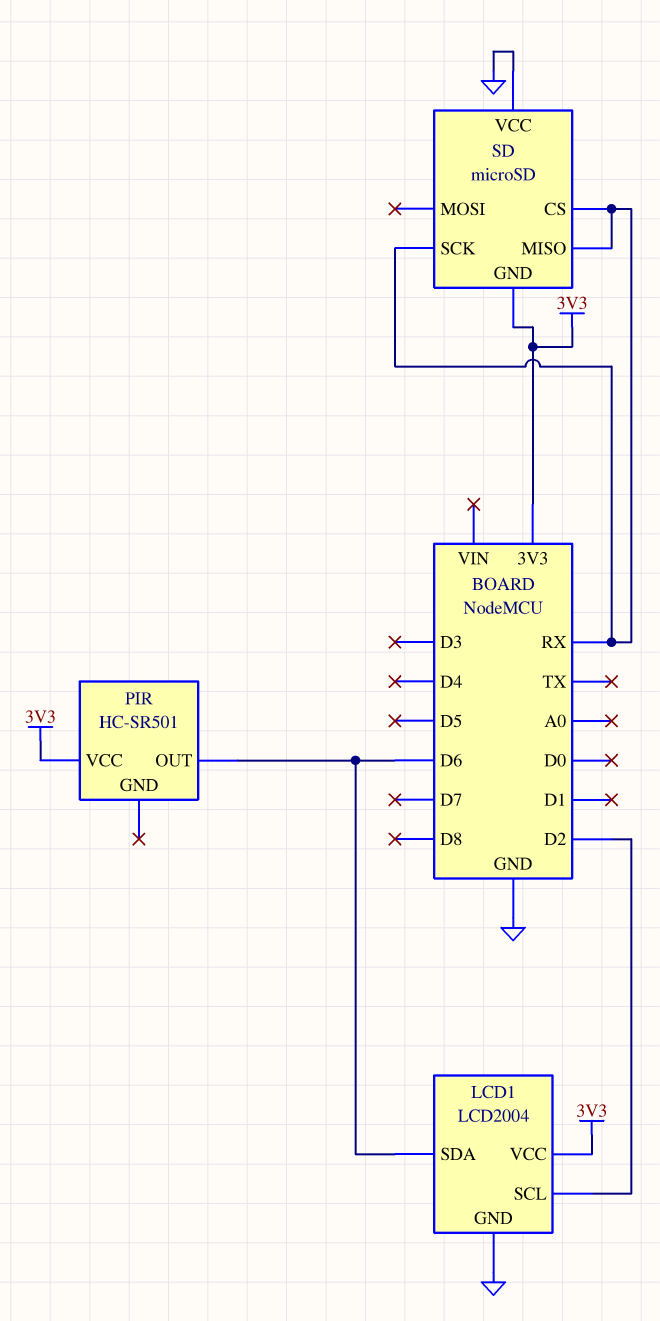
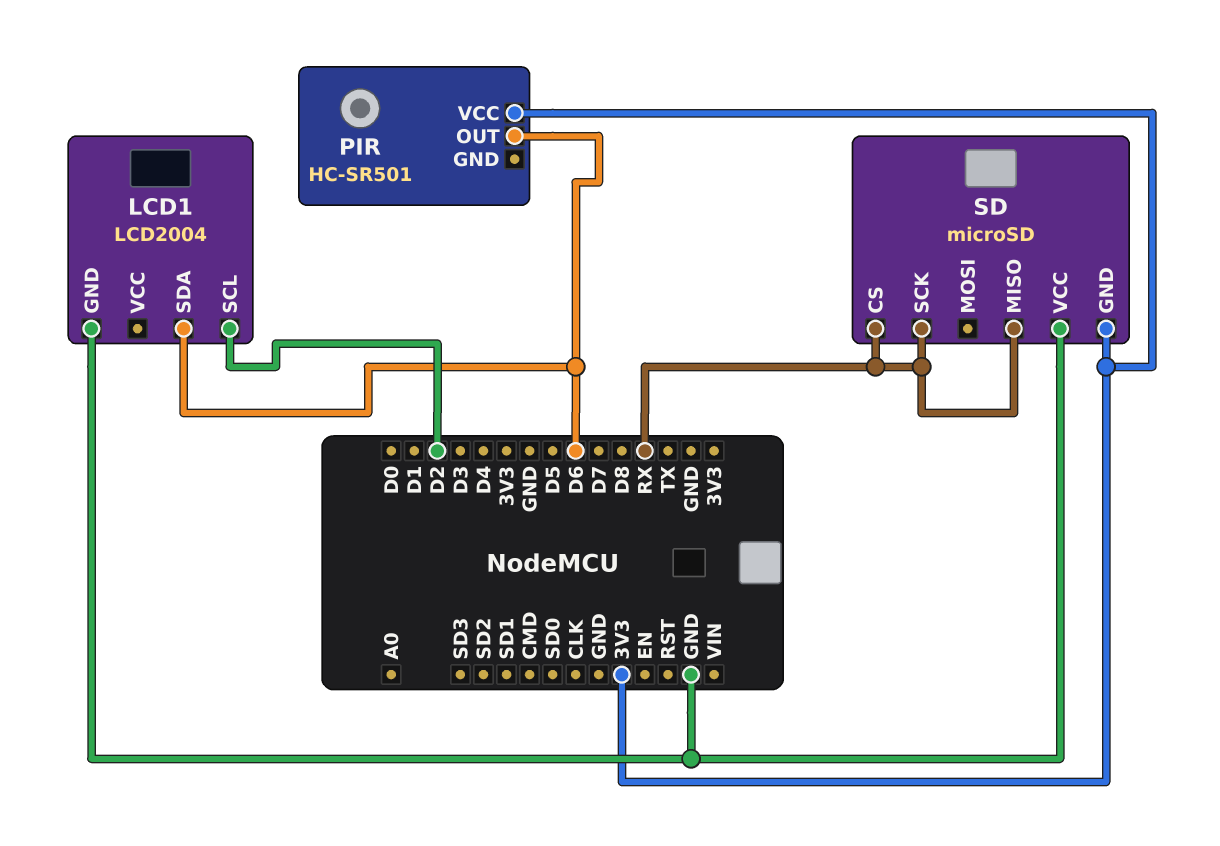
LCD1 pin VCC: 3V3 -> none

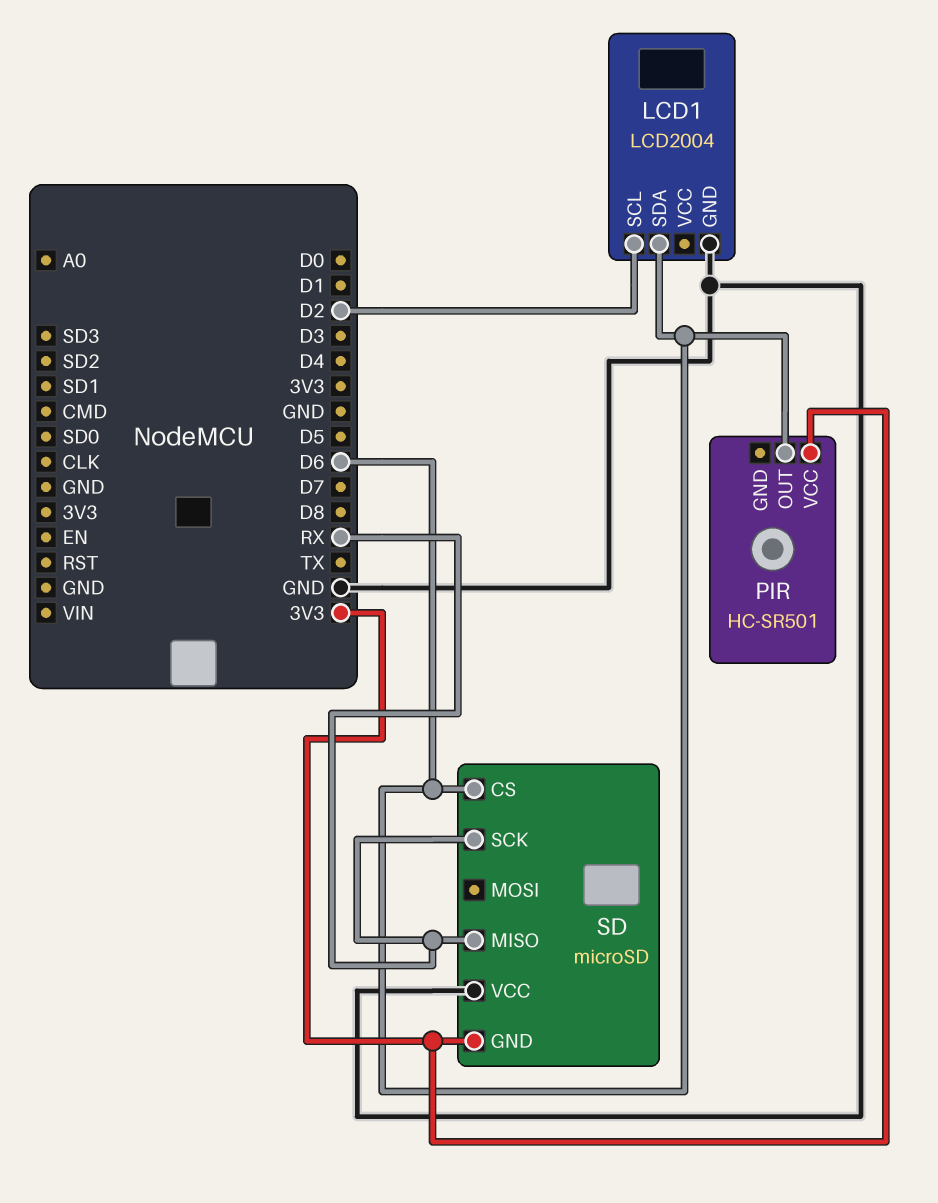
SD pin CS: RX -> D6

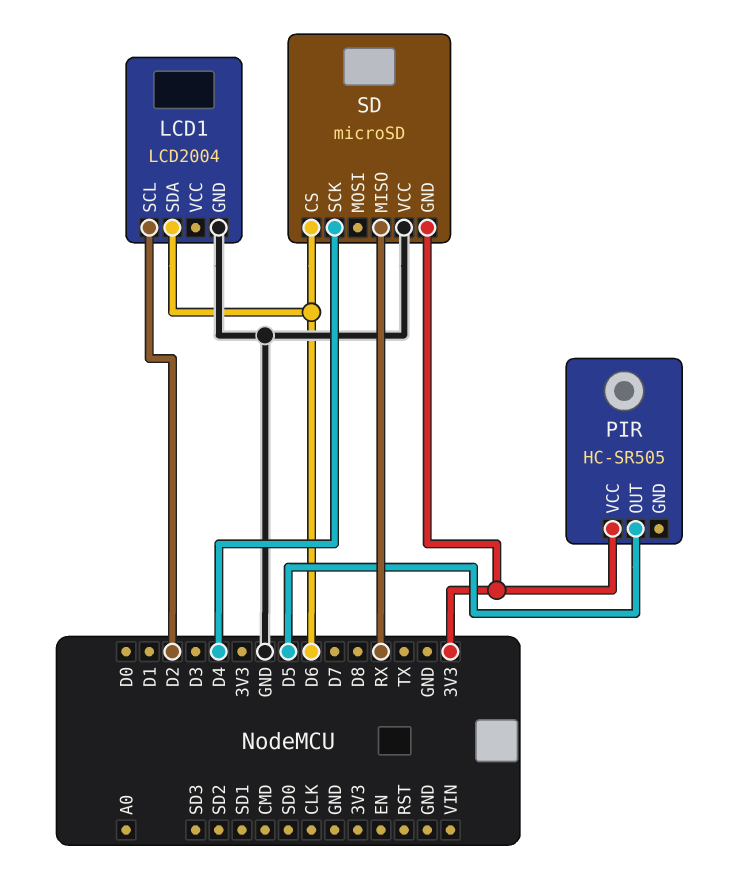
PIR: HC-SR501 -> HC-SR505
PIR pin OUT: D6 -> D5
SD pin SCK: RX -> D4

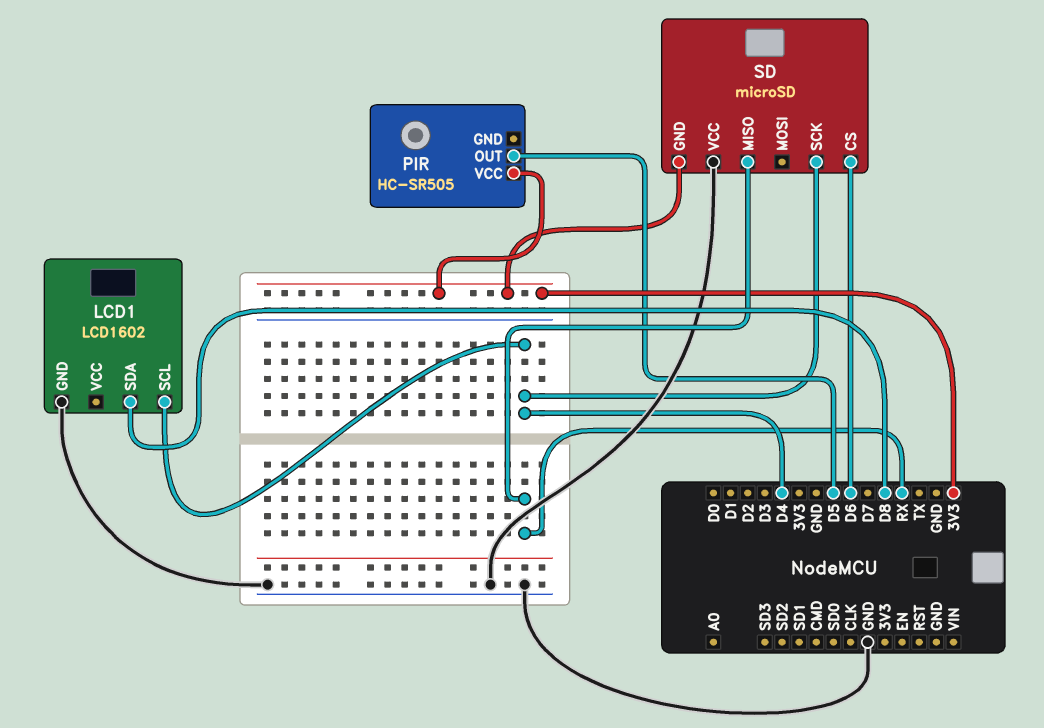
LCD1: LCD2004 -> LCD1602
LCD1 pin SCL: D2 -> D4
LCD1 pin SDA: D6 -> D8

